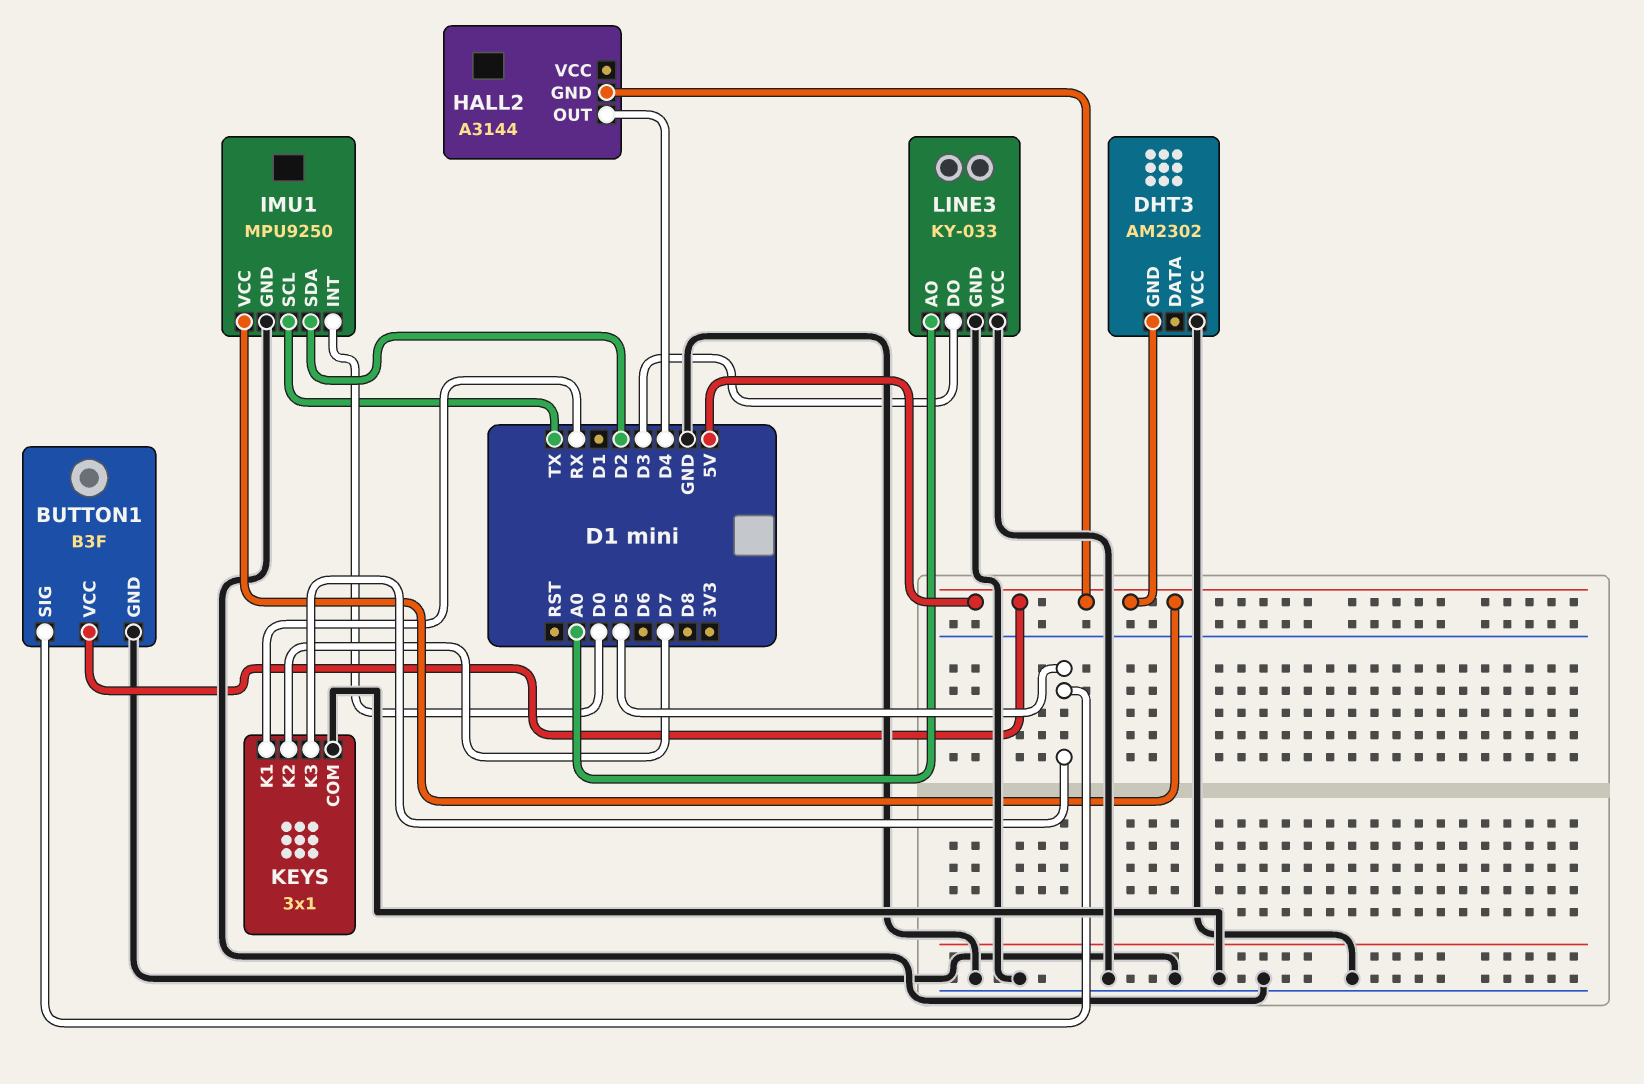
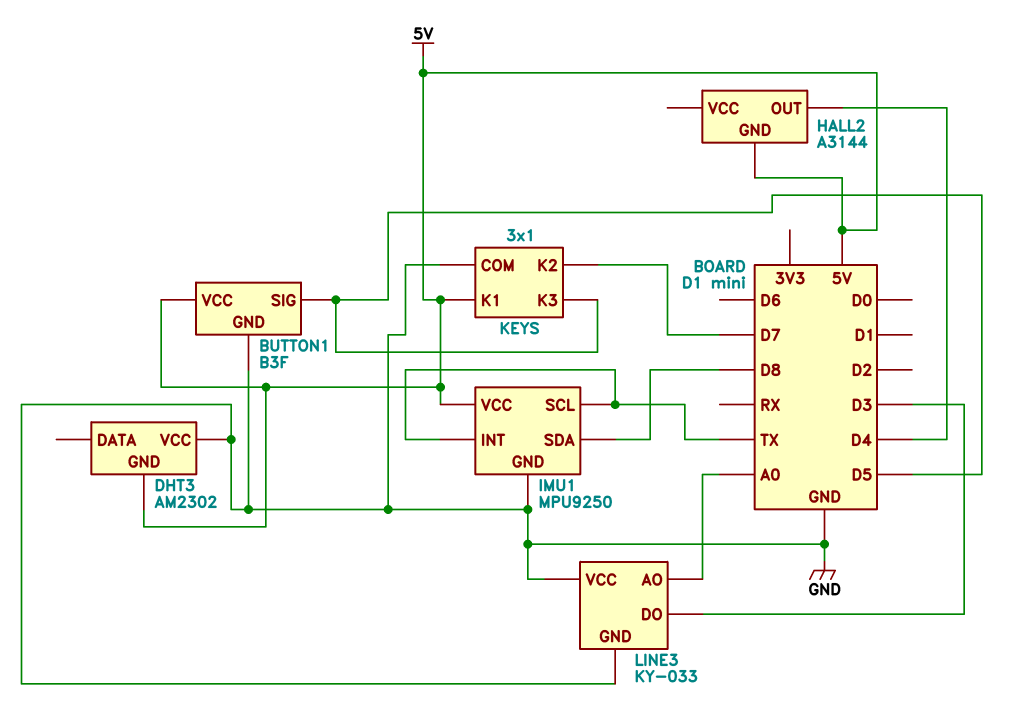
IMU1 pin INT: D0 -> TX
IMU1 pin SDA: D2 -> D8
KEYS pin K1: RX -> 5V

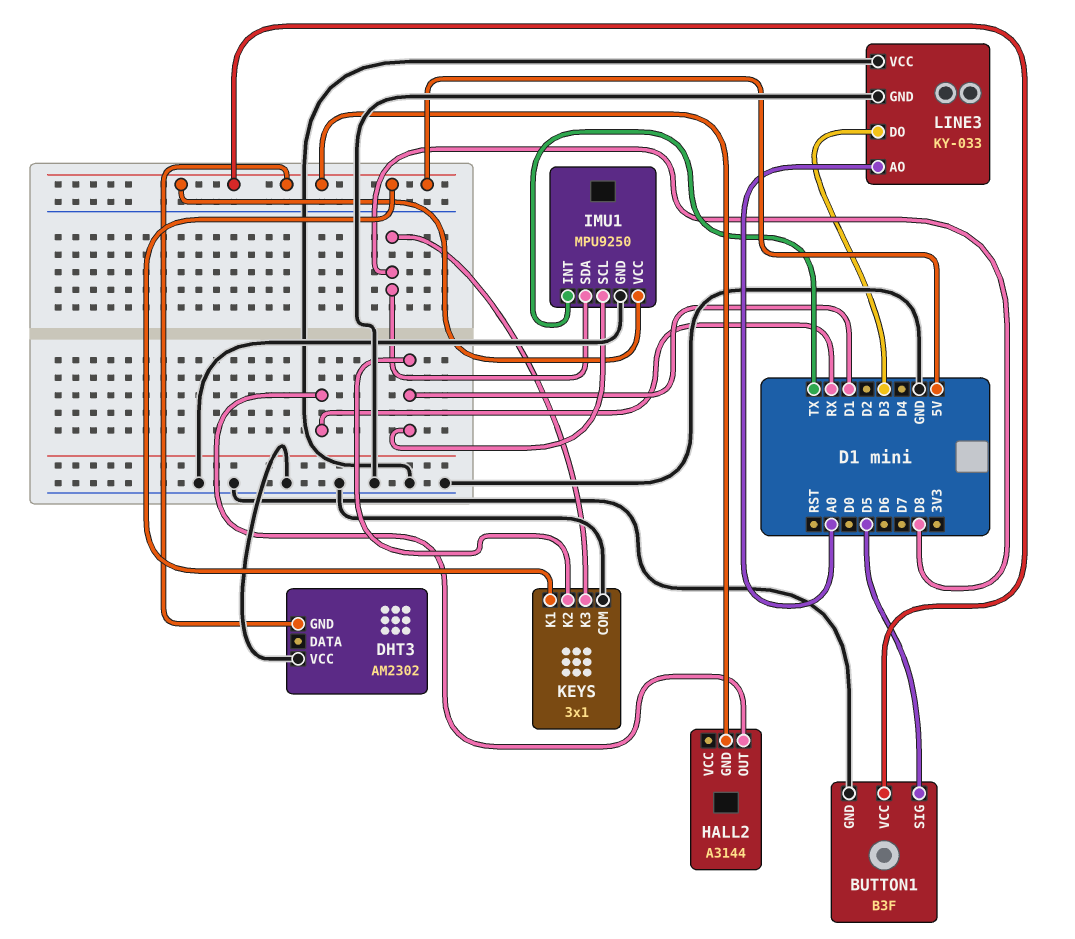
HALL2 pin OUT: D4 -> RX
IMU1 pin SCL: TX -> D1
KEYS pin K2: D7 -> D1
KEYS pin K3: D5 -> D8

